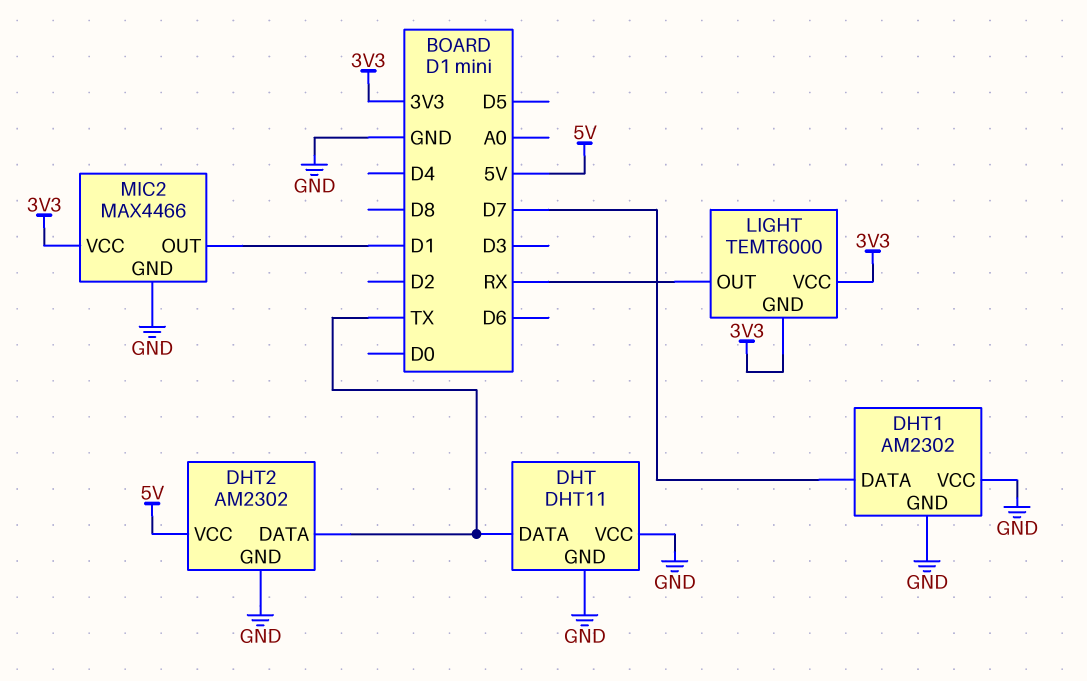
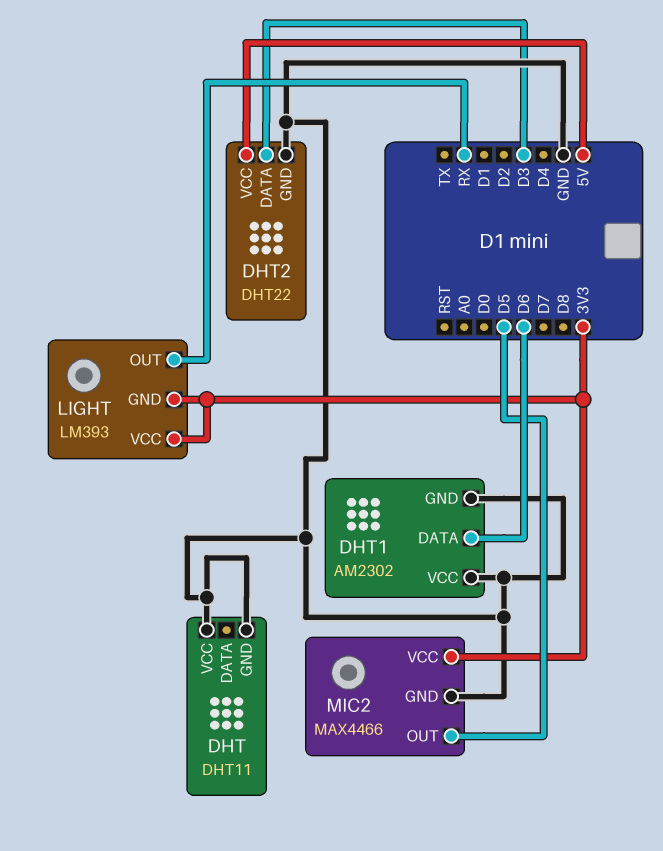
DHT pin DATA: TX -> none
DHT1 pin DATA: D7 -> D6
DHT2: AM2302 -> DHT22
DHT2 pin DATA: TX -> D3
LIGHT: TEMT6000 -> LM393
MIC2 pin OUT: D1 -> D5

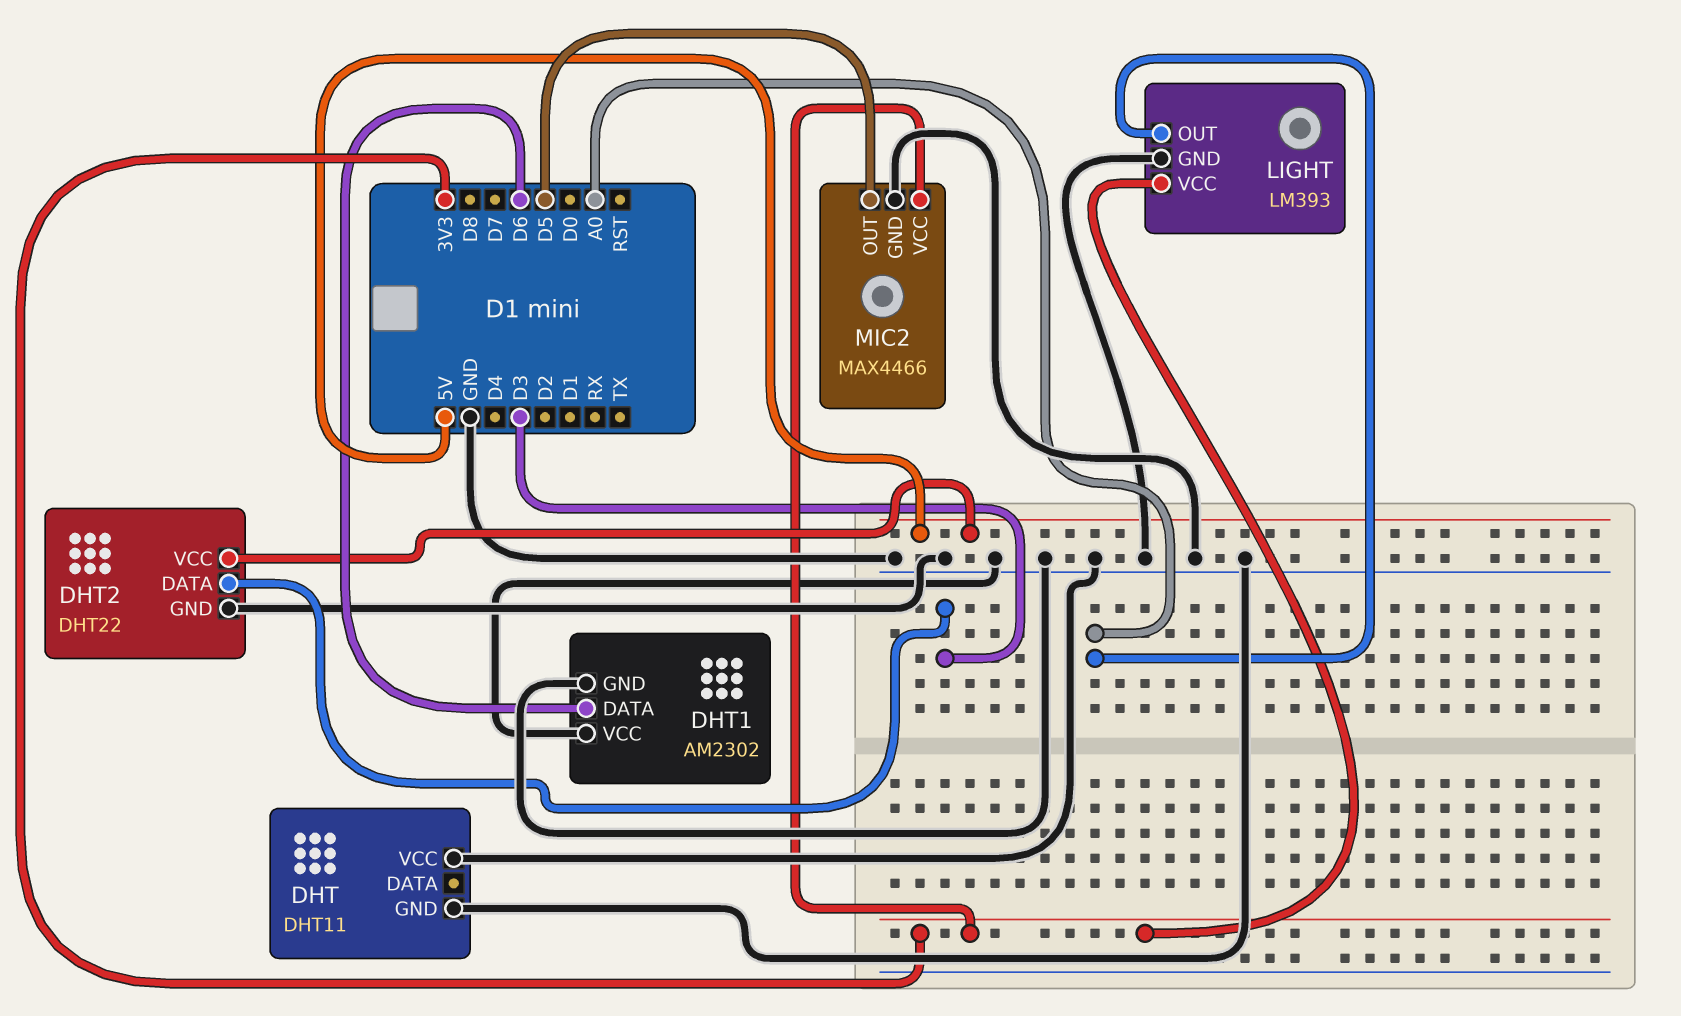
LIGHT pin GND: 3V3 -> GND
LIGHT pin OUT: RX -> A0

